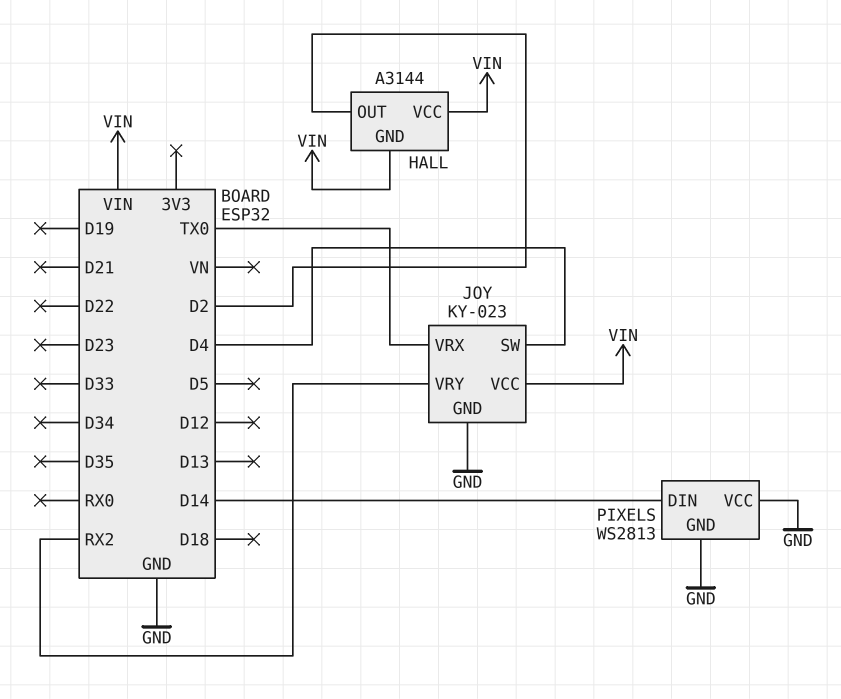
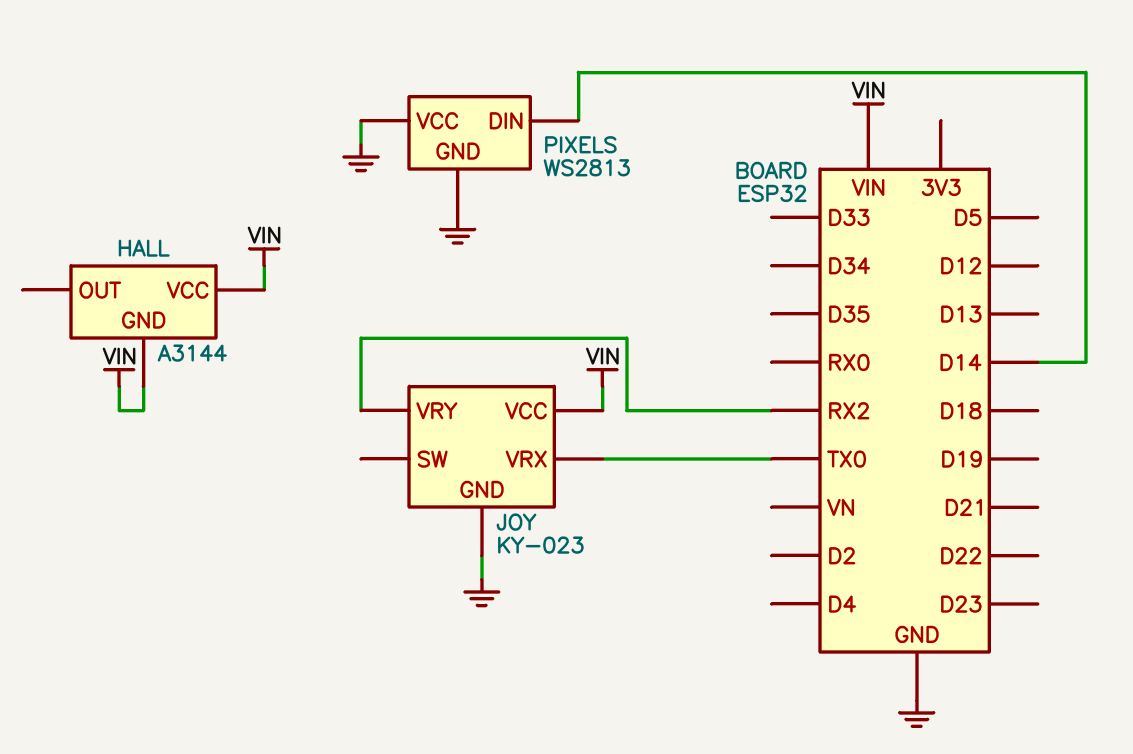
HALL pin OUT: D2 -> none
JOY pin SW: D4 -> none

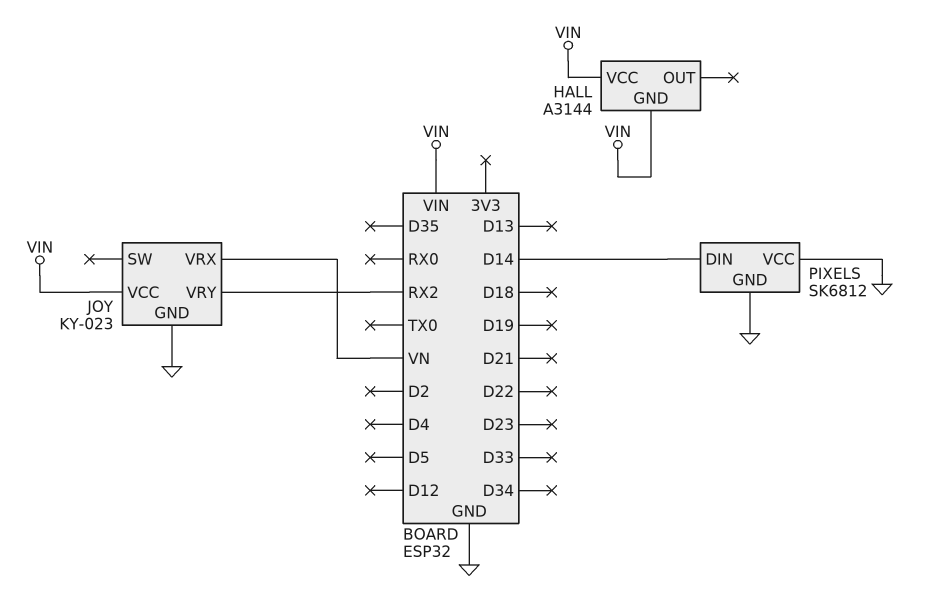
JOY pin VRX: TX0 -> VN
PIXELS: WS2813 -> SK6812

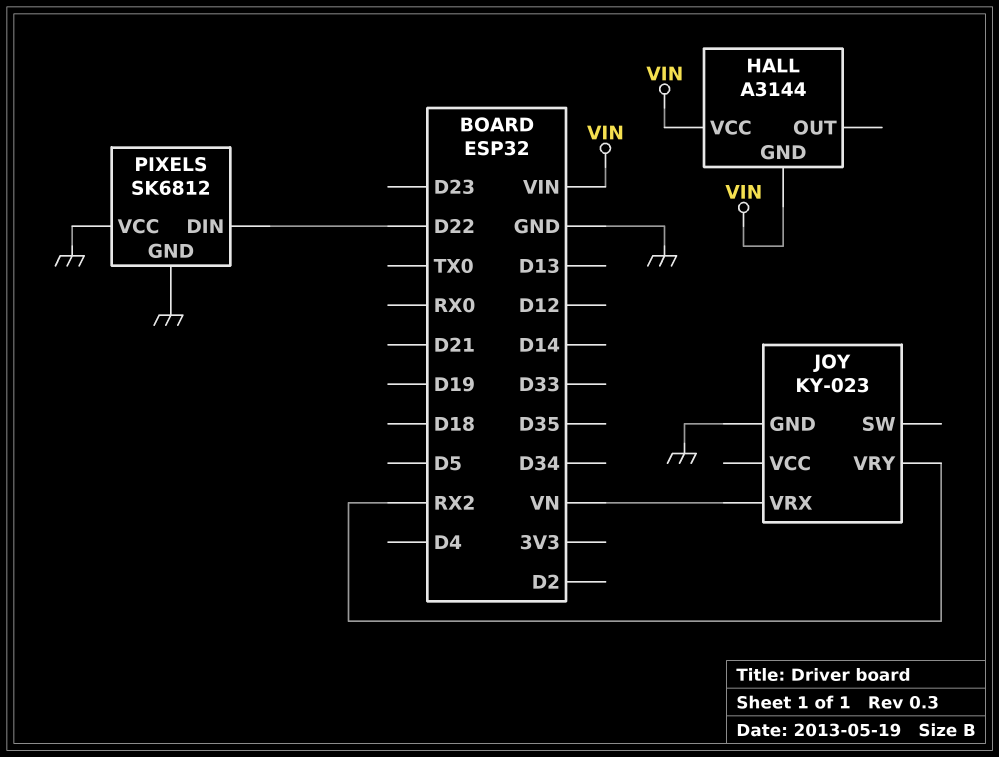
JOY pin VCC: VIN -> none
PIXELS pin DIN: D14 -> D22

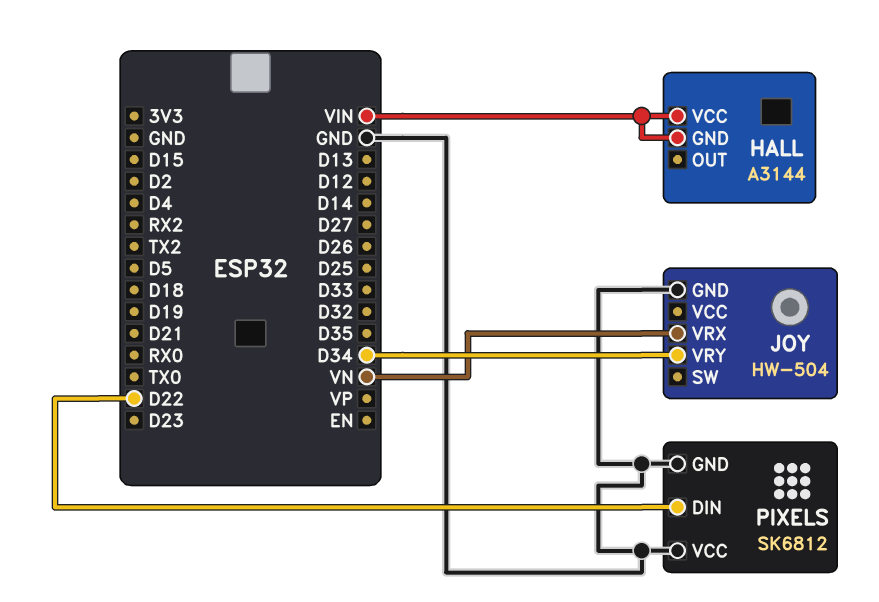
JOY: KY-023 -> HW-504
JOY pin VRY: RX2 -> D34

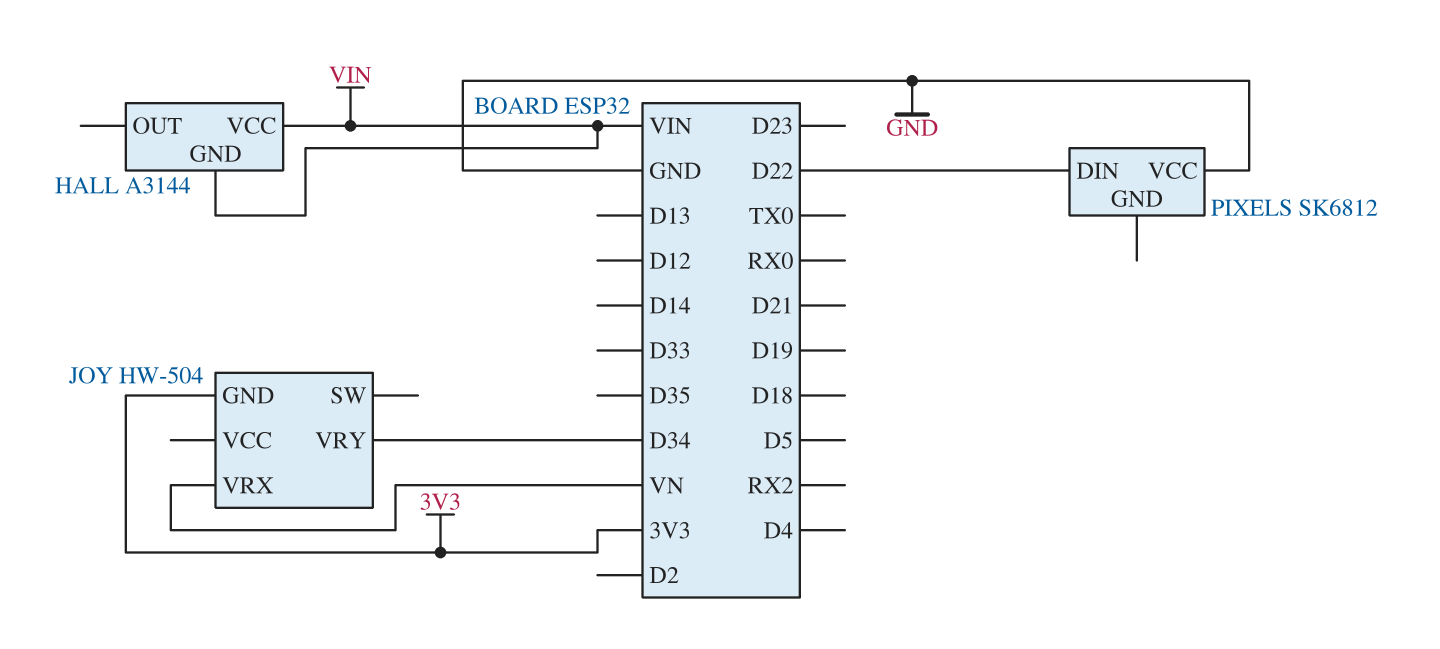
JOY pin GND: GND -> 3V3
PIXELS pin GND: GND -> none

